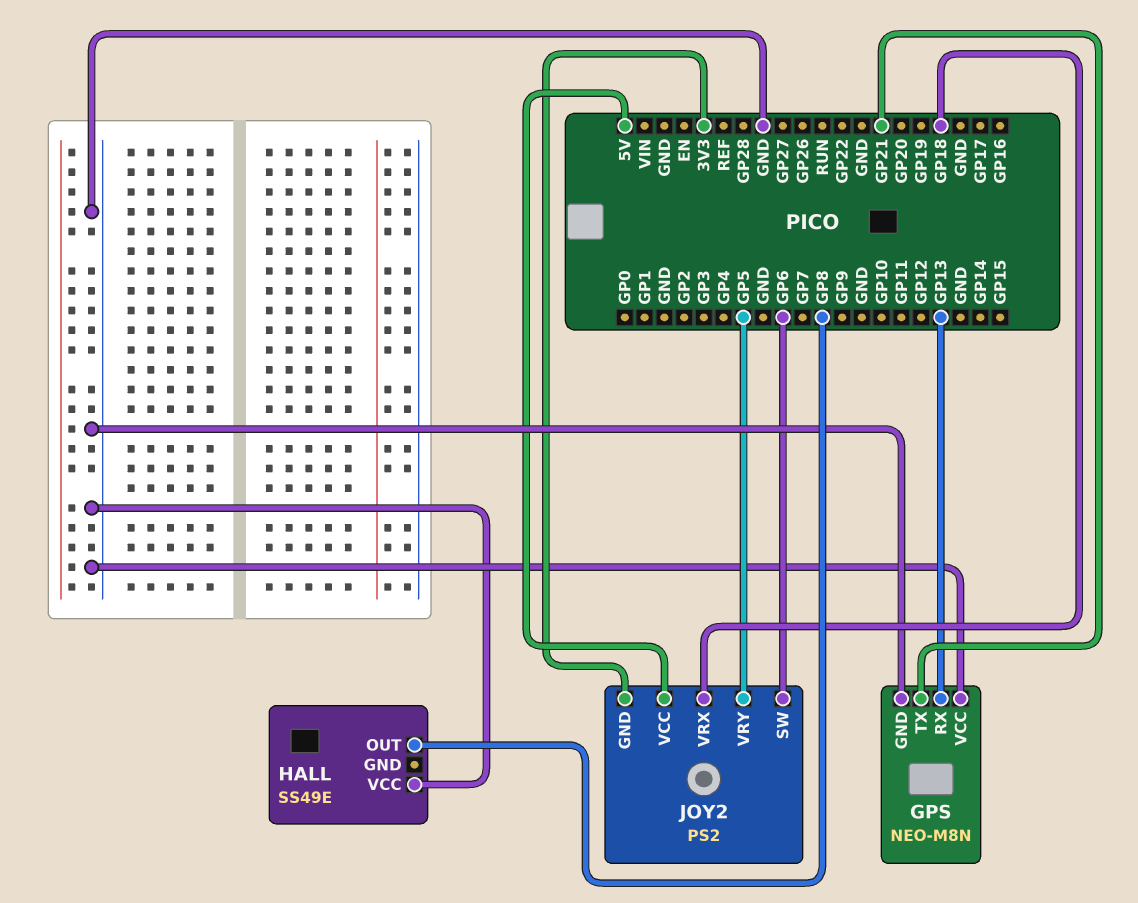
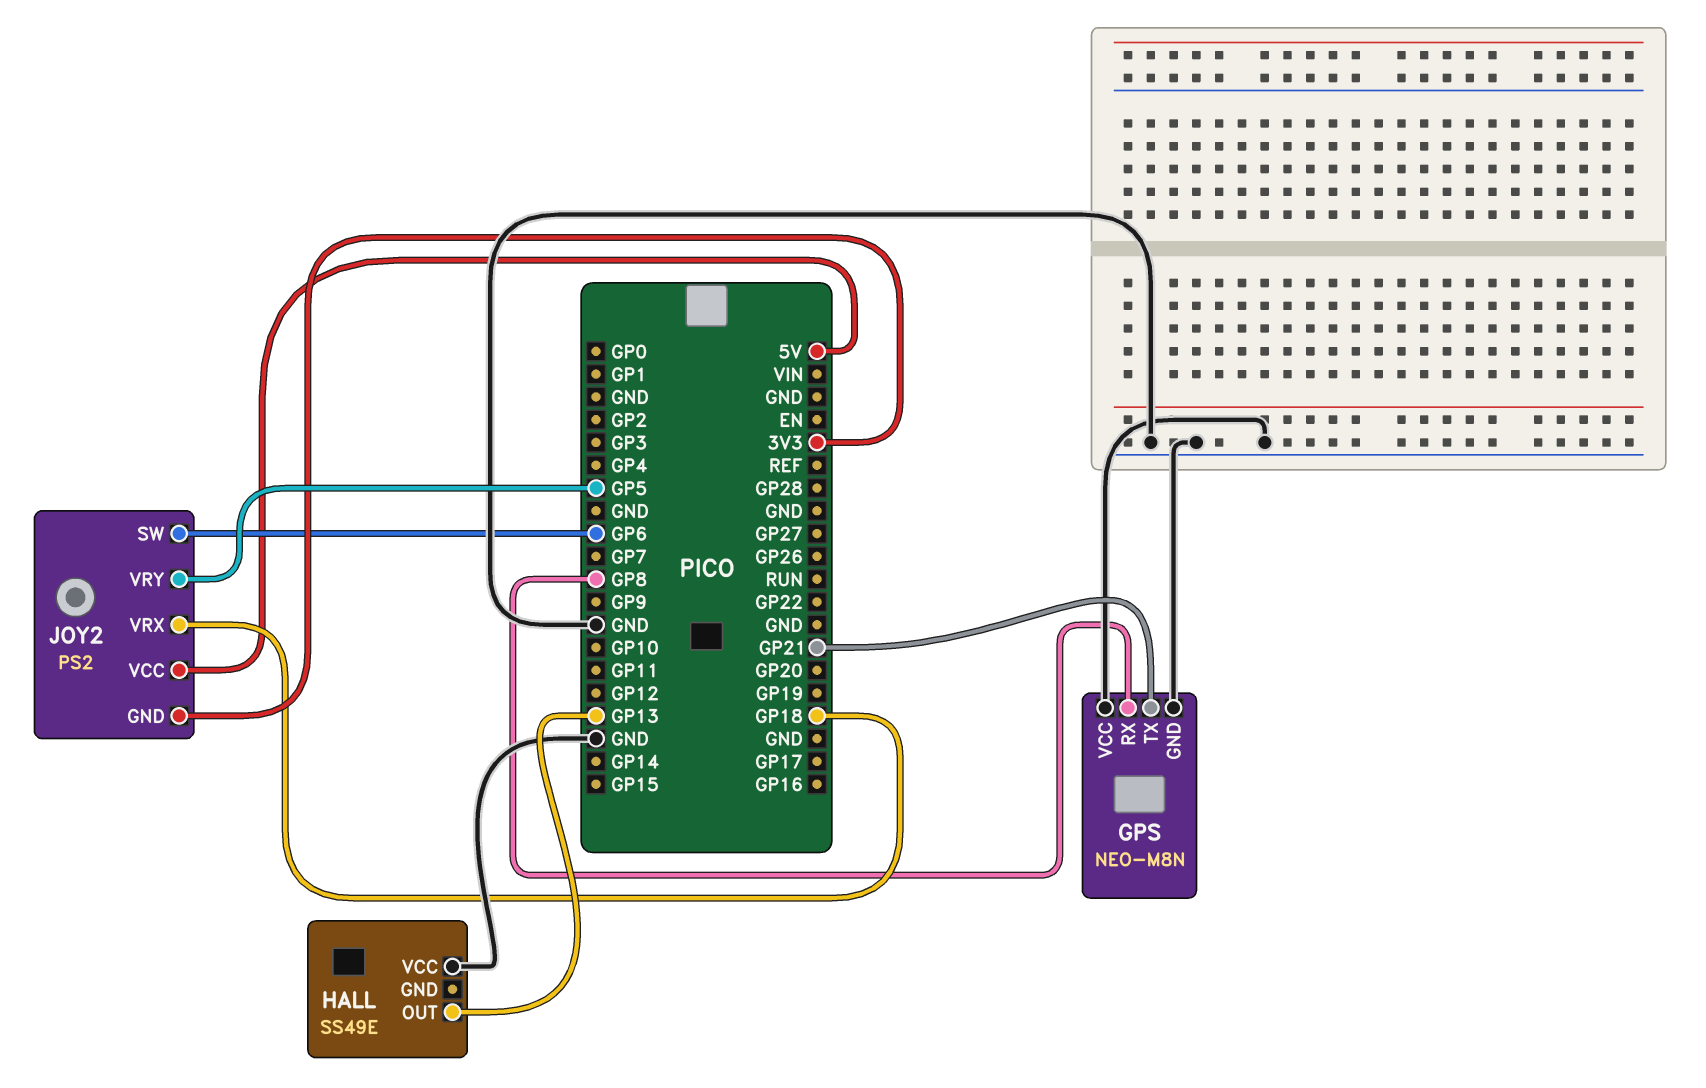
GPS pin RX: GP13 -> GP8
HALL pin OUT: GP8 -> GP13

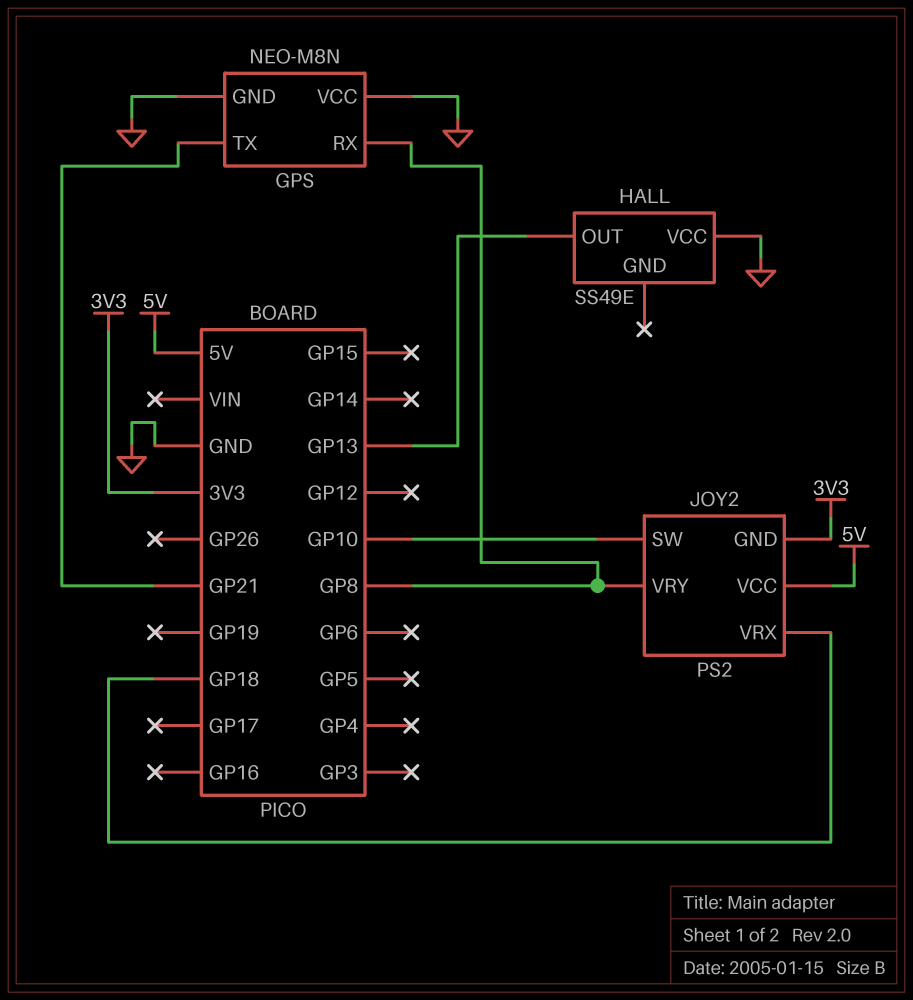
JOY2 pin SW: GP6 -> GP10
JOY2 pin VRY: GP5 -> GP8

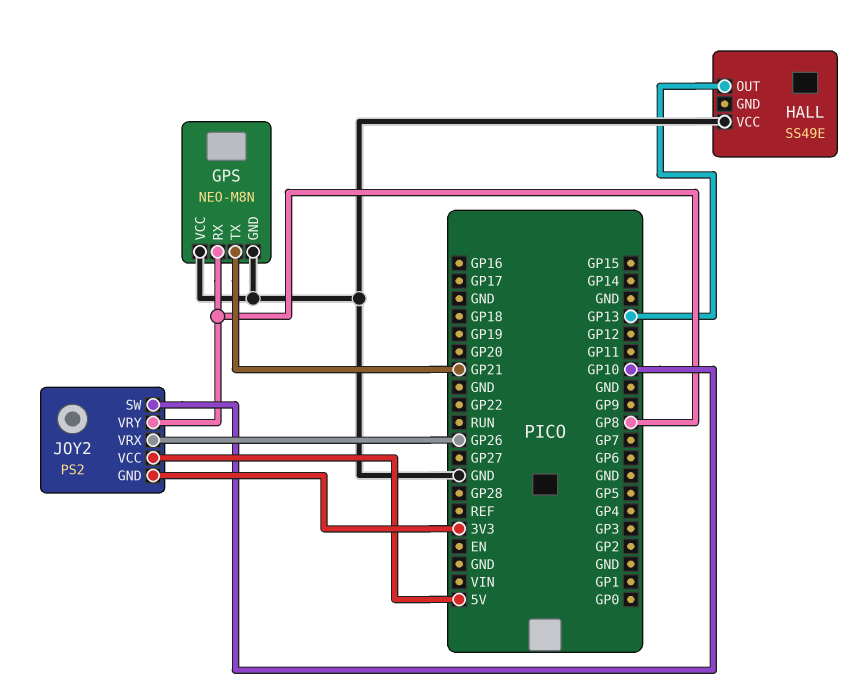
JOY2 pin VRX: GP18 -> GP26

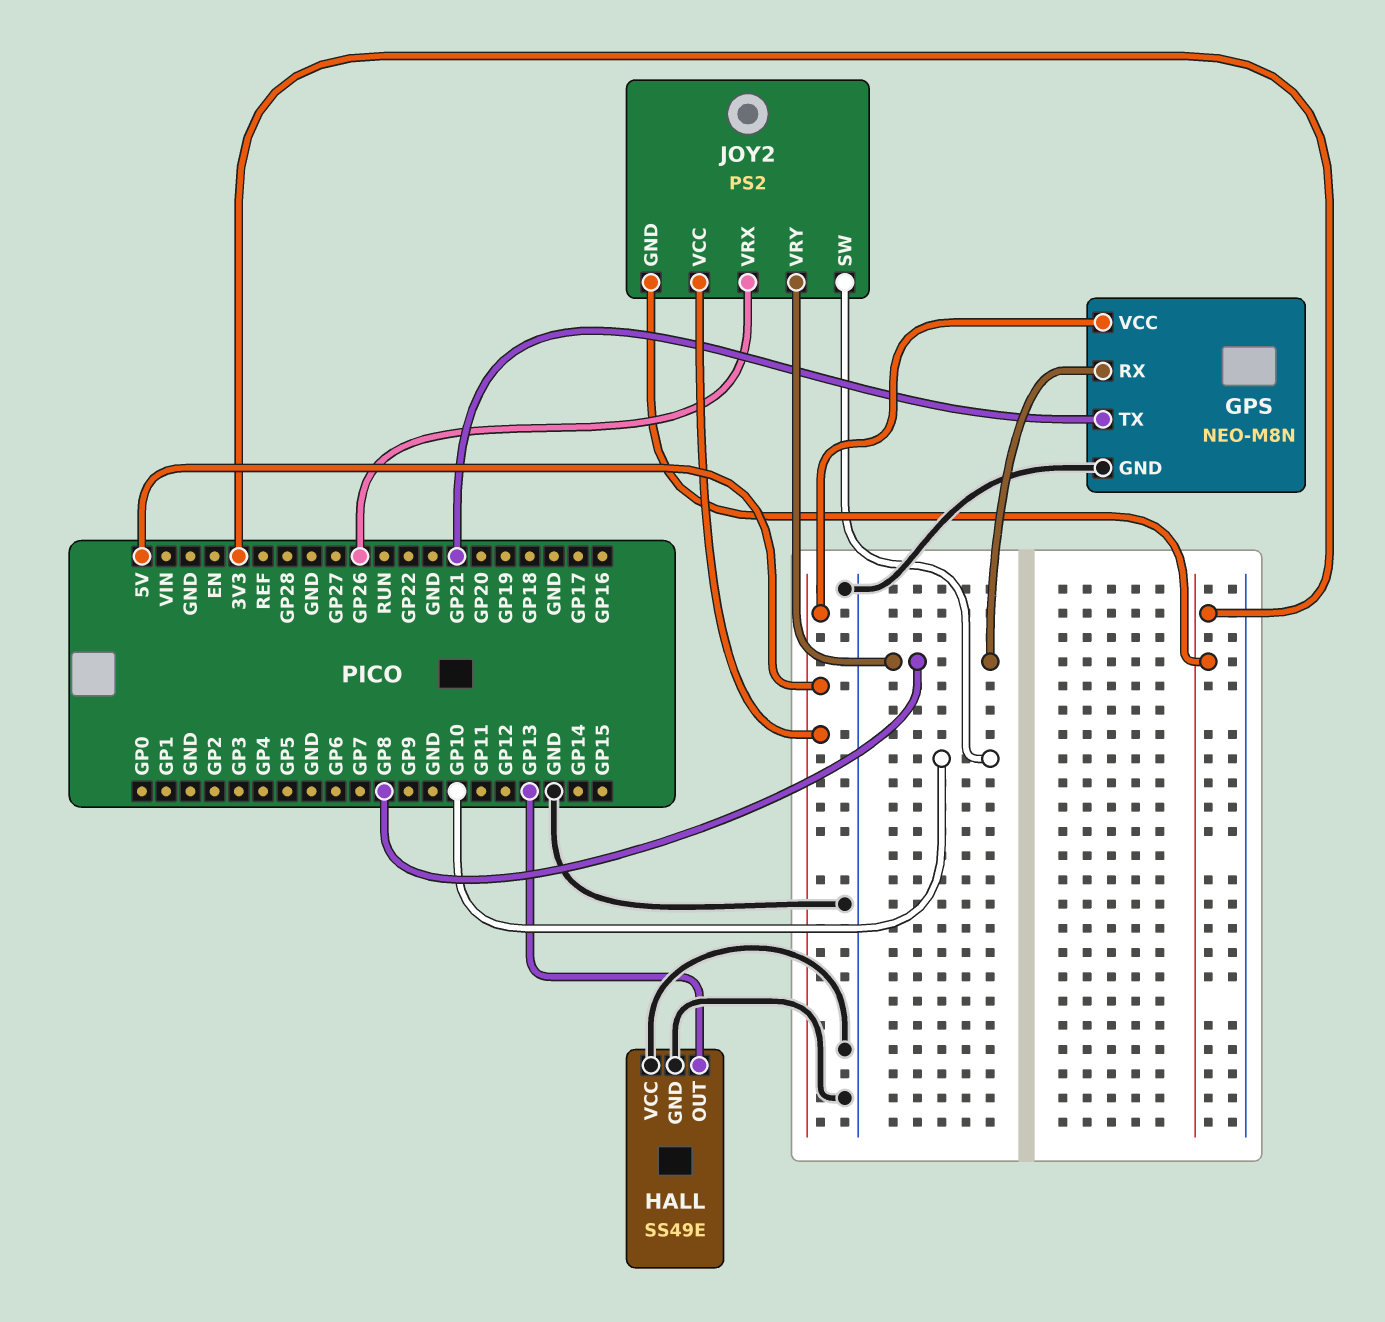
GPS pin VCC: GND -> 5V
HALL pin GND: none -> GND

